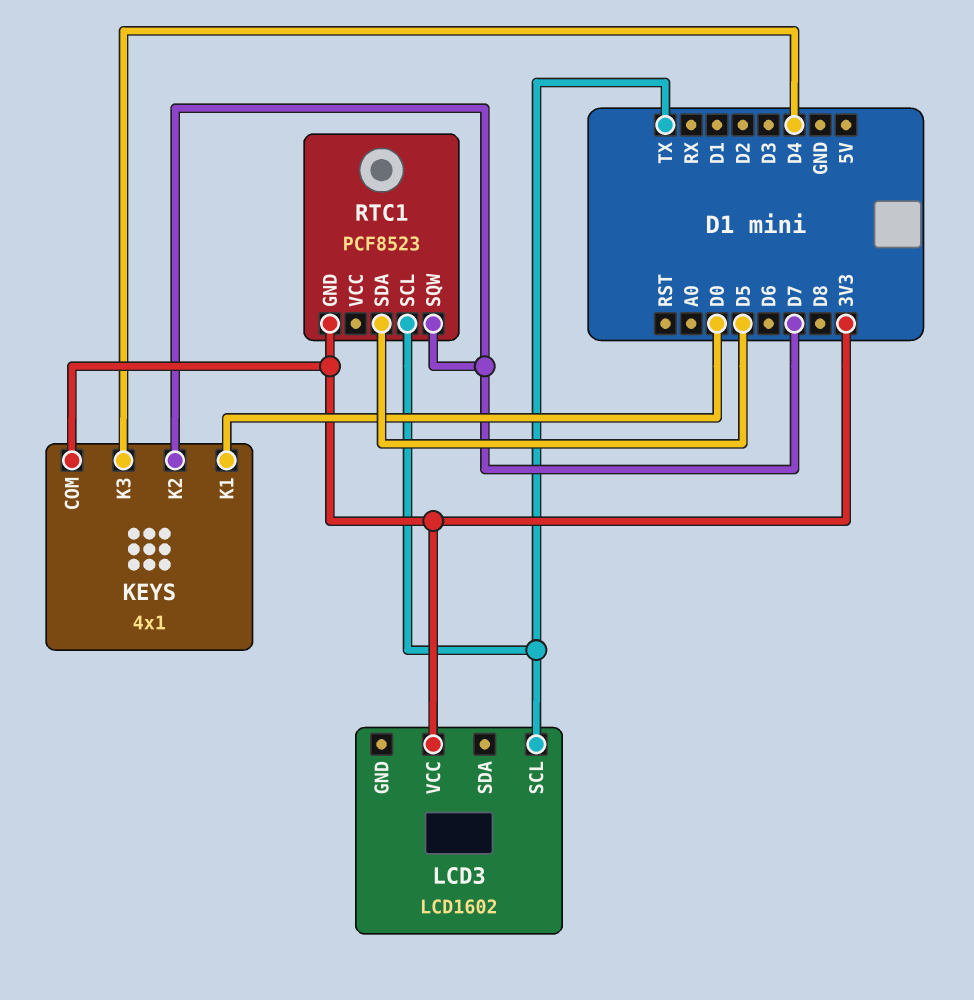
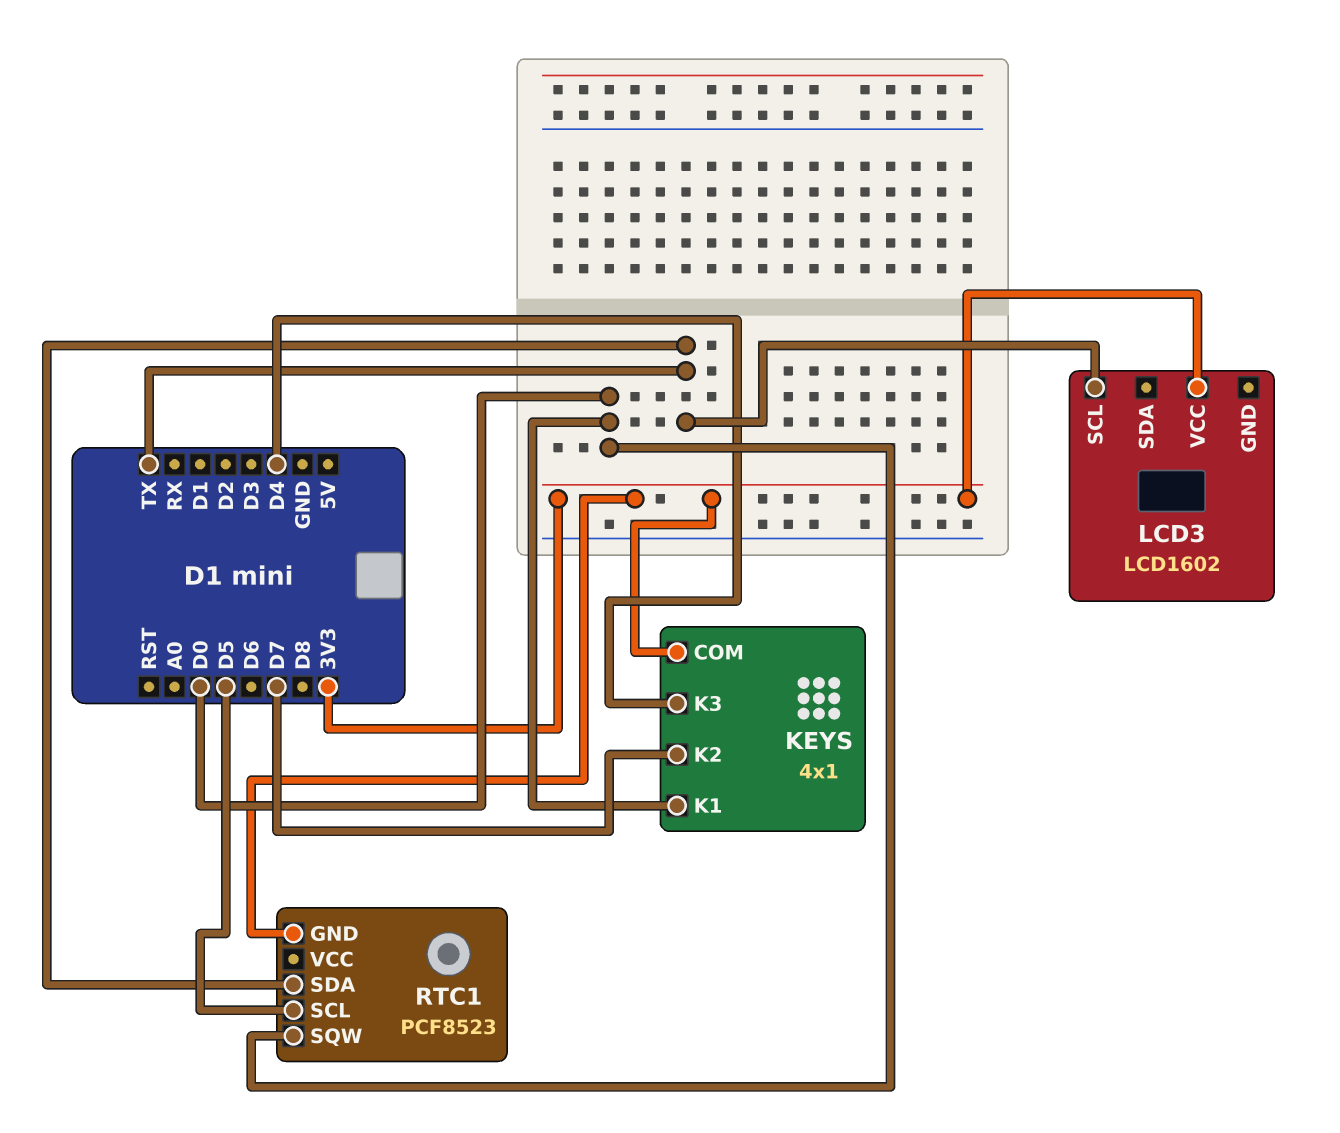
RTC1 pin SCL: TX -> D5
RTC1 pin SDA: D5 -> TX
RTC1 pin SQW: D7 -> D0

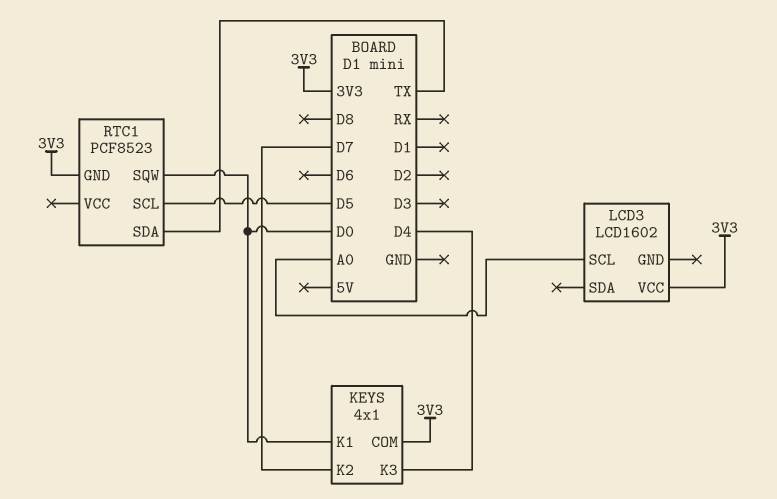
LCD3 pin SCL: TX -> A0

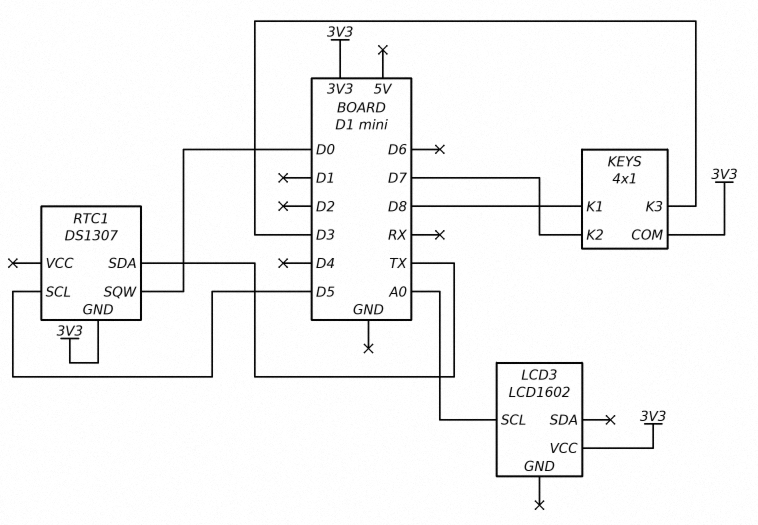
KEYS pin K1: D0 -> D8
KEYS pin K3: D4 -> D3
RTC1: PCF8523 -> DS1307

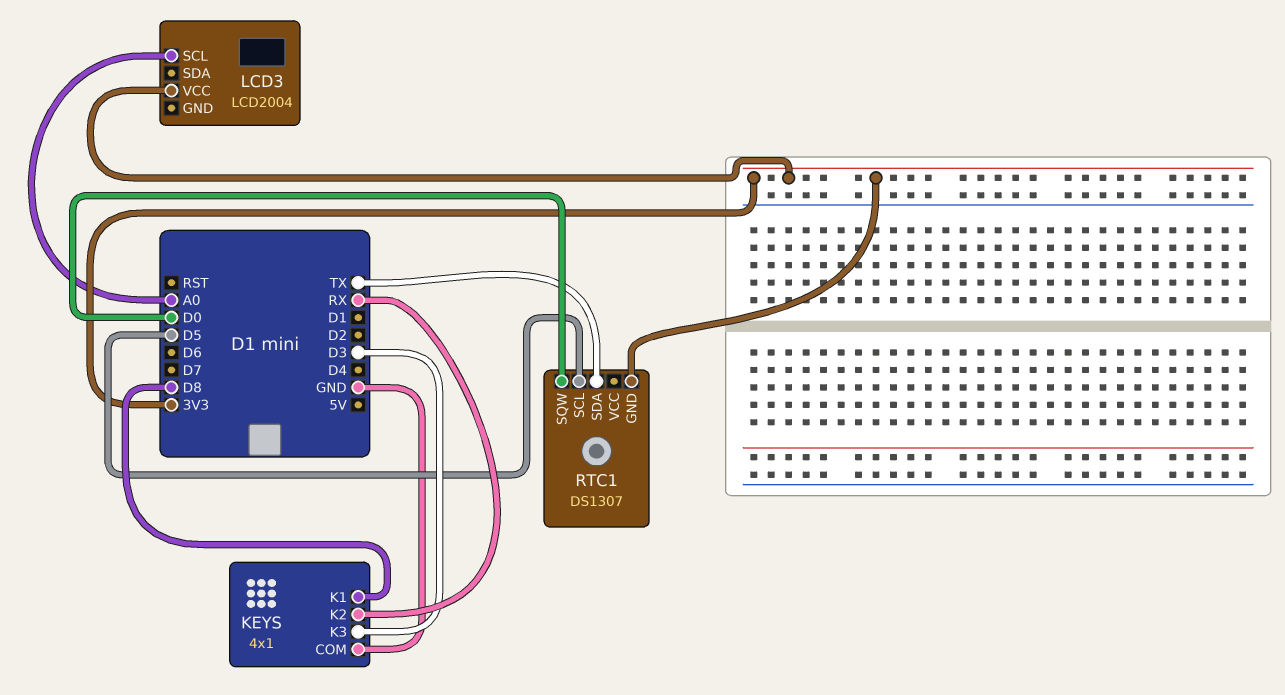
KEYS pin COM: 3V3 -> GND
KEYS pin K2: D7 -> RX
LCD3: LCD1602 -> LCD2004

